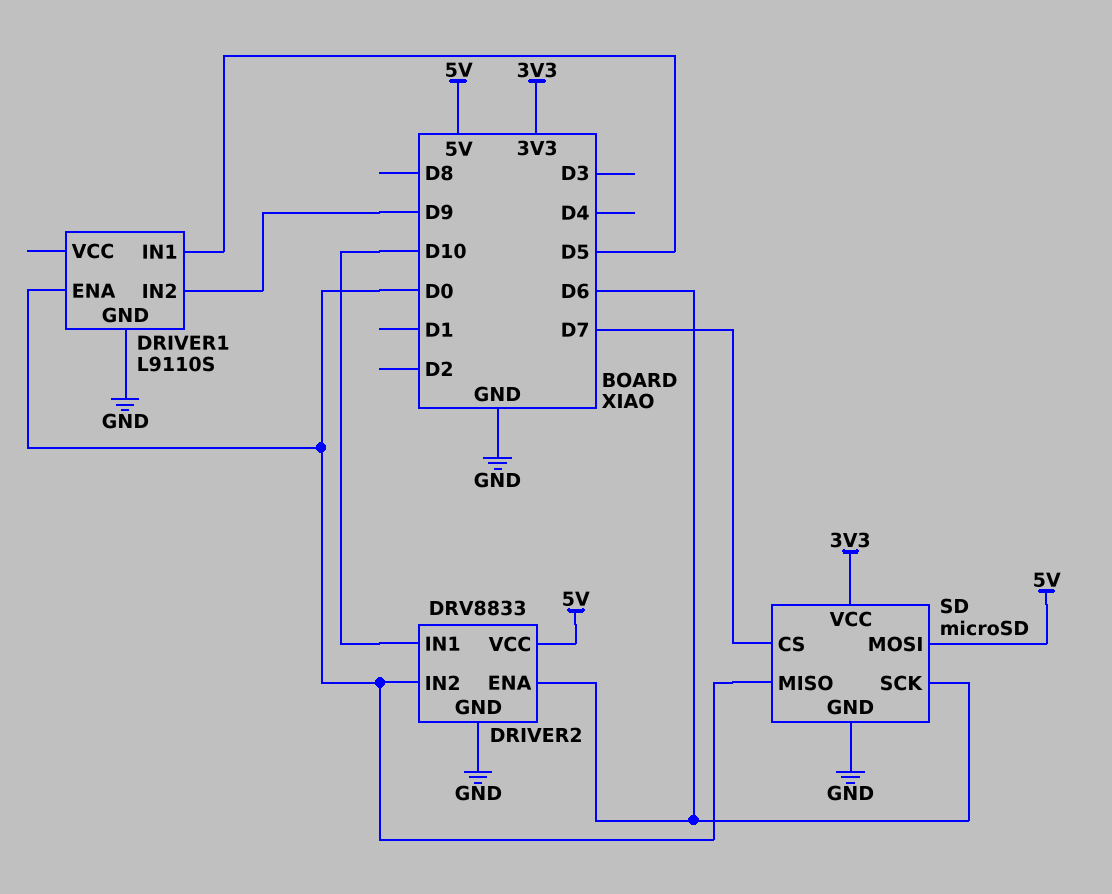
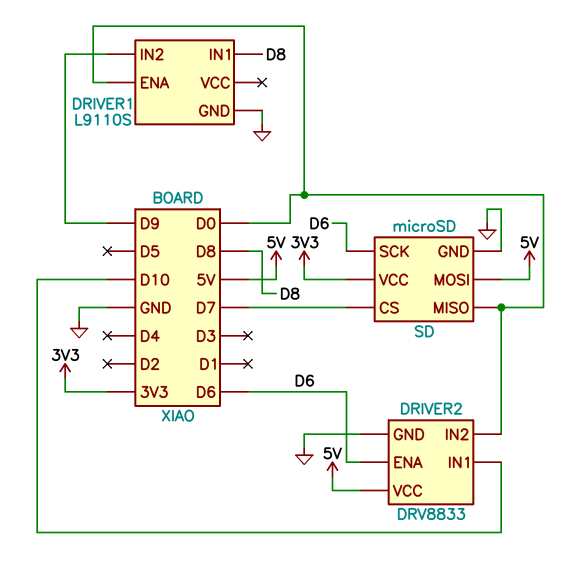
DRIVER1 pin IN1: D5 -> D8

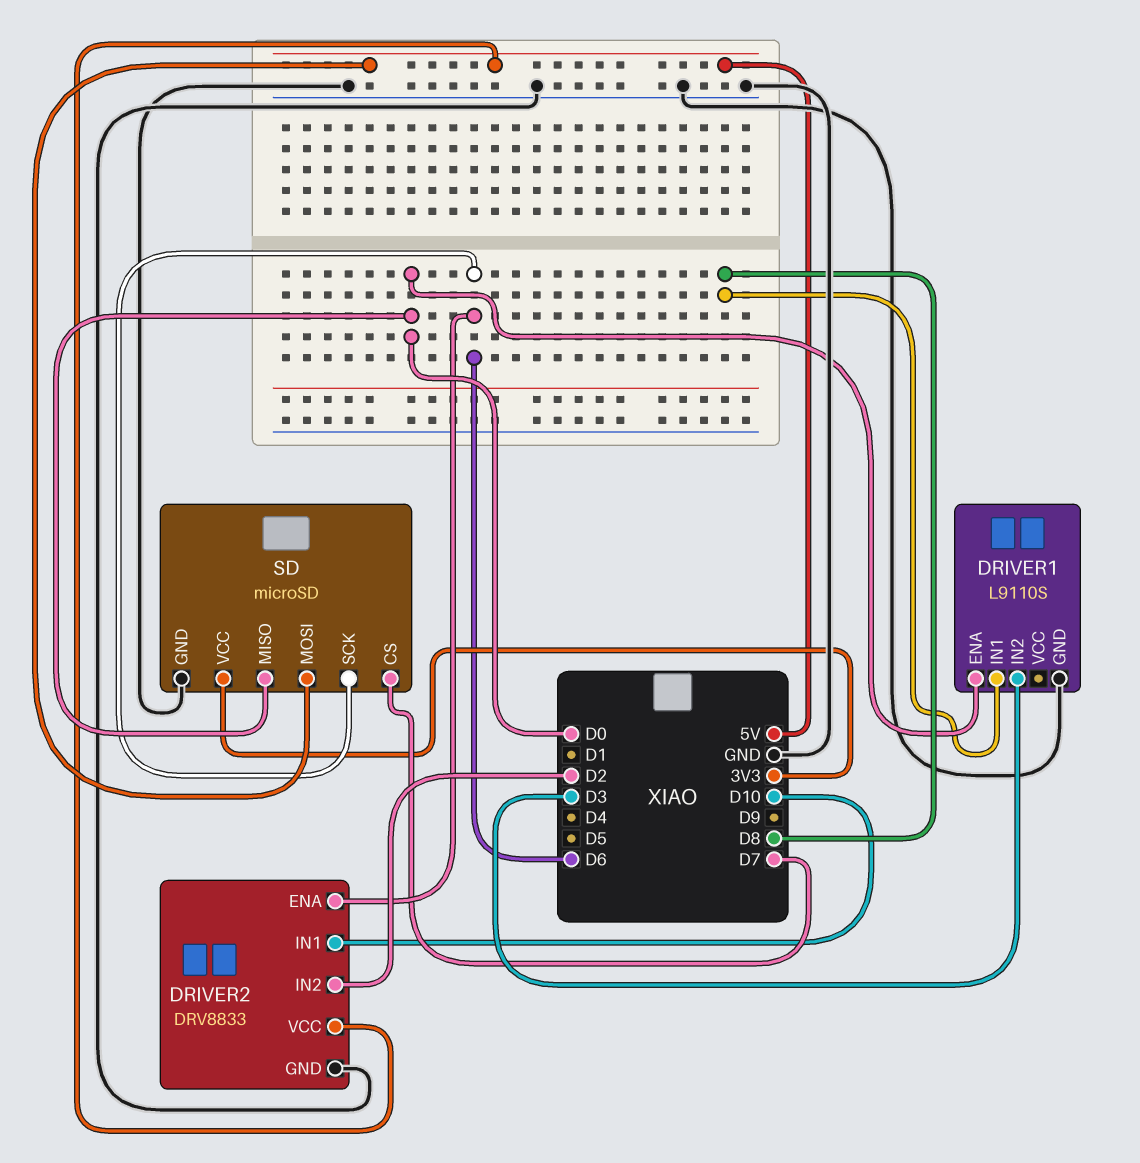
DRIVER1 pin IN2: D9 -> D3
DRIVER2 pin IN2: D0 -> D2

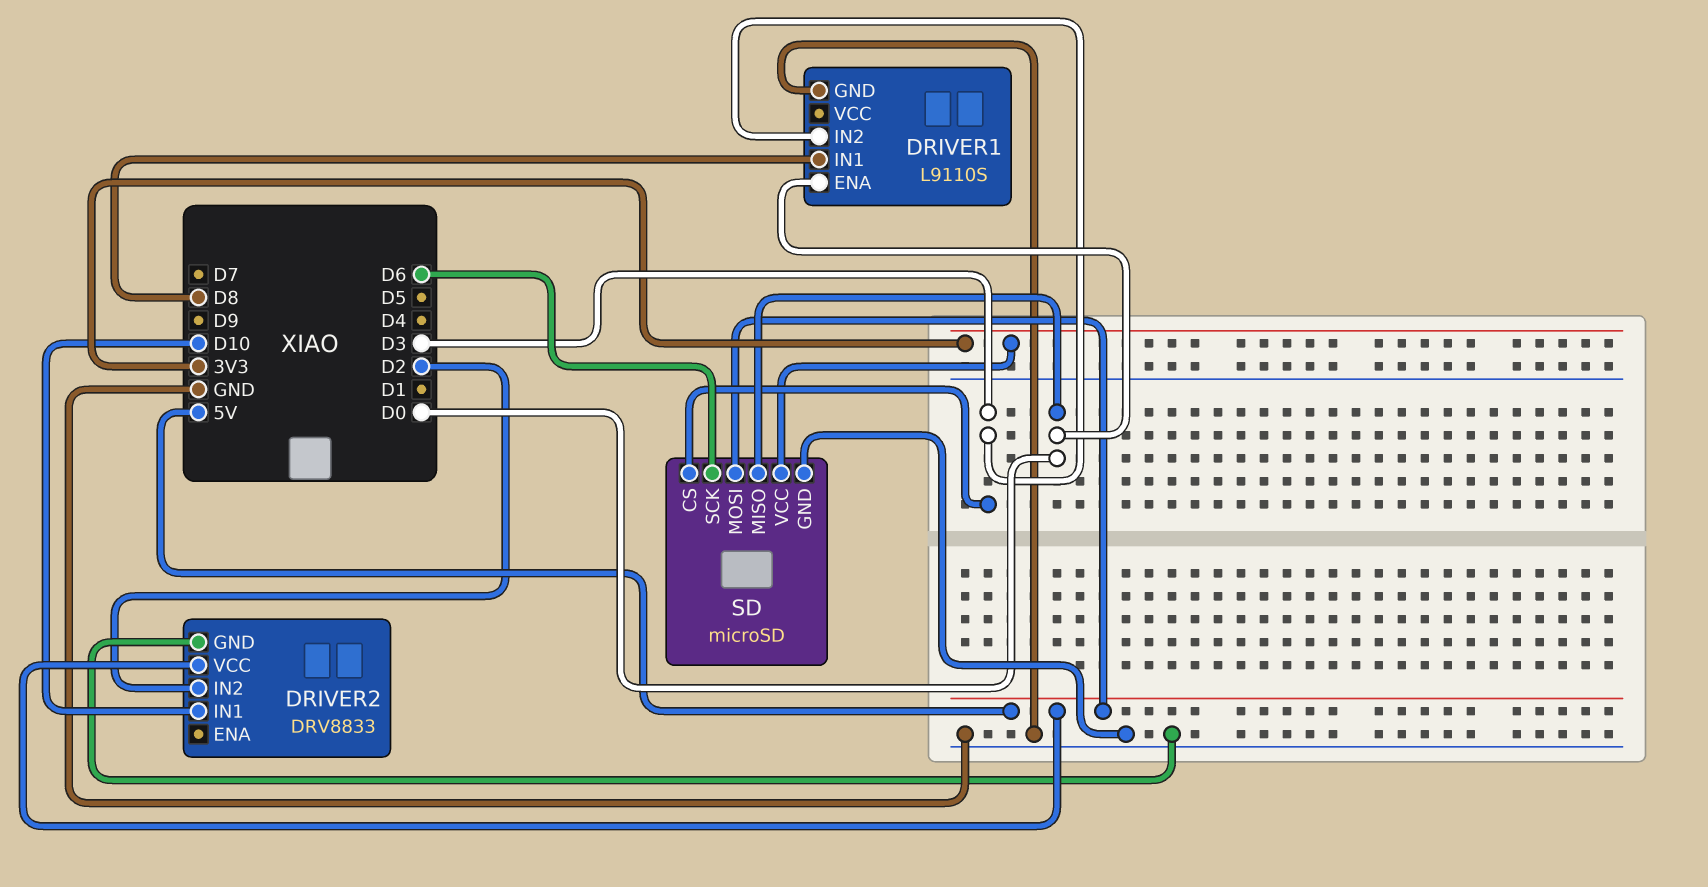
DRIVER2 pin ENA: D6 -> none
SD pin CS: D7 -> D3

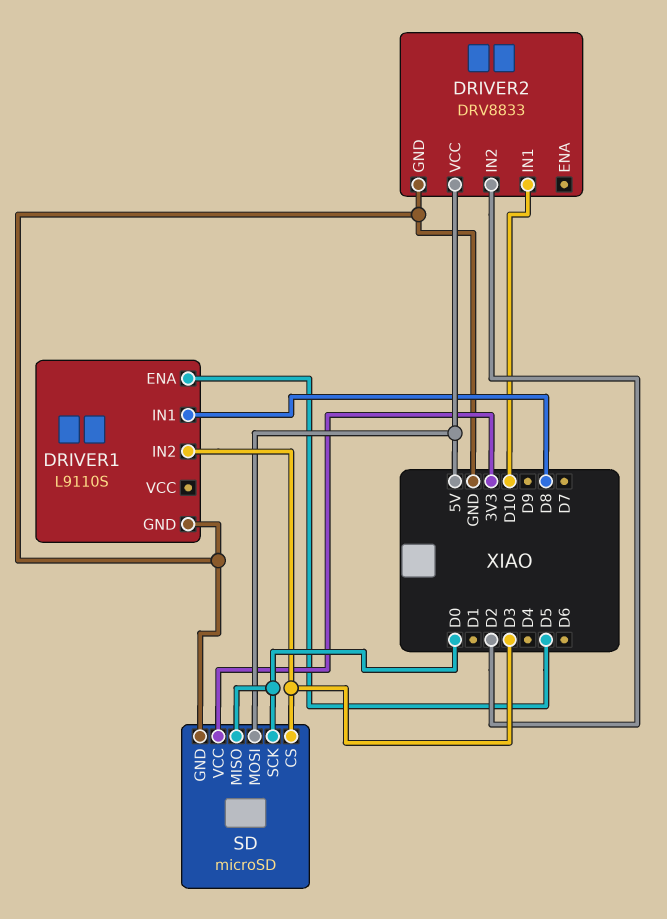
DRIVER1 pin ENA: D0 -> D5
SD pin SCK: D6 -> D0

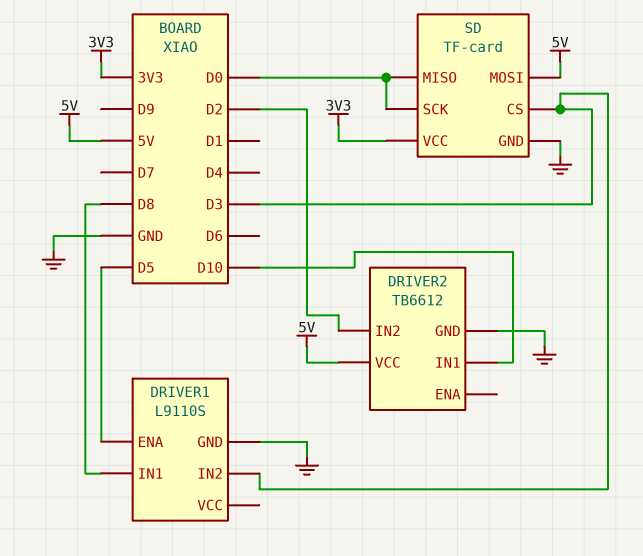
DRIVER2: DRV8833 -> TB6612
SD: microSD -> TF-card

